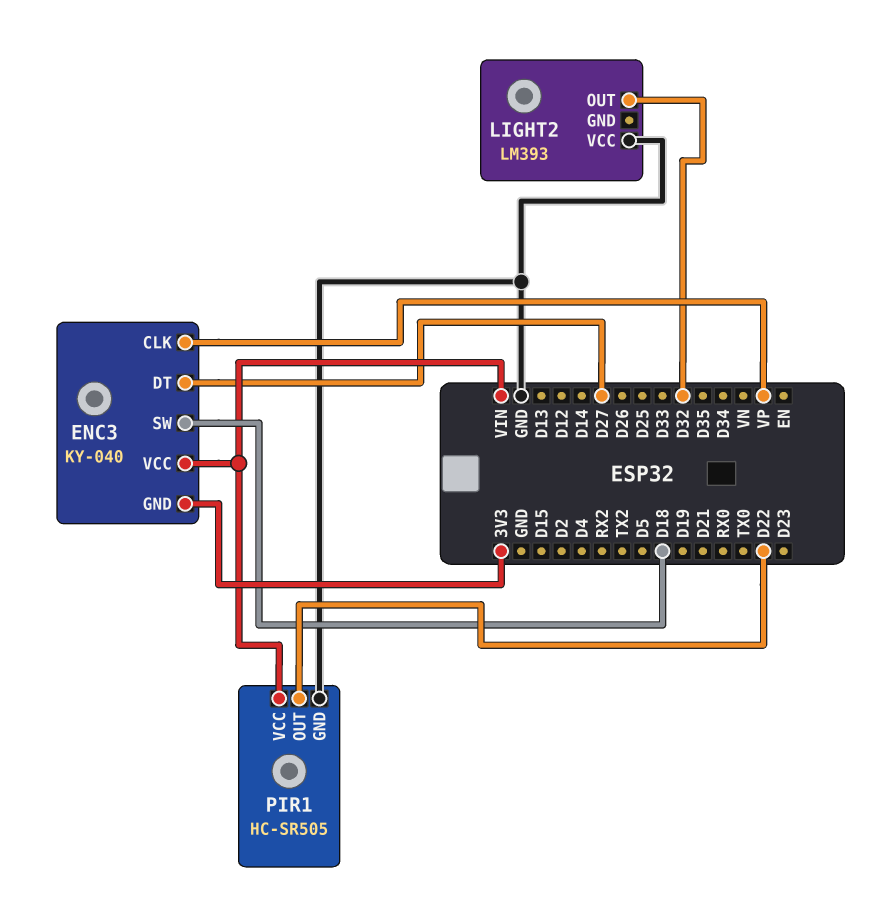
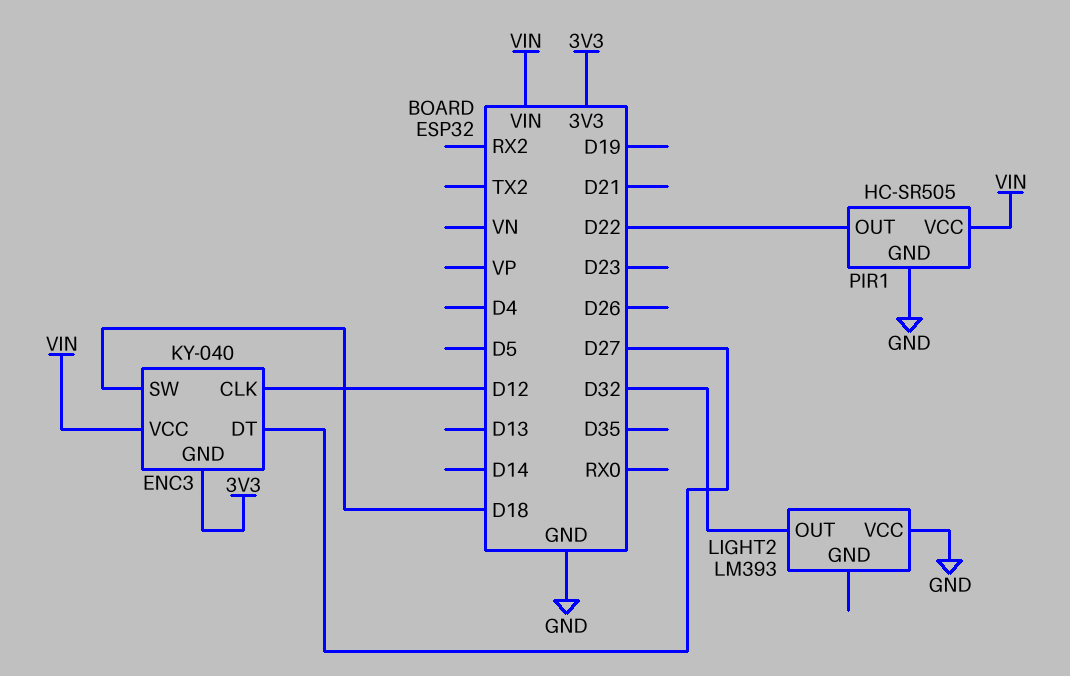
ENC3 pin CLK: VP -> D12

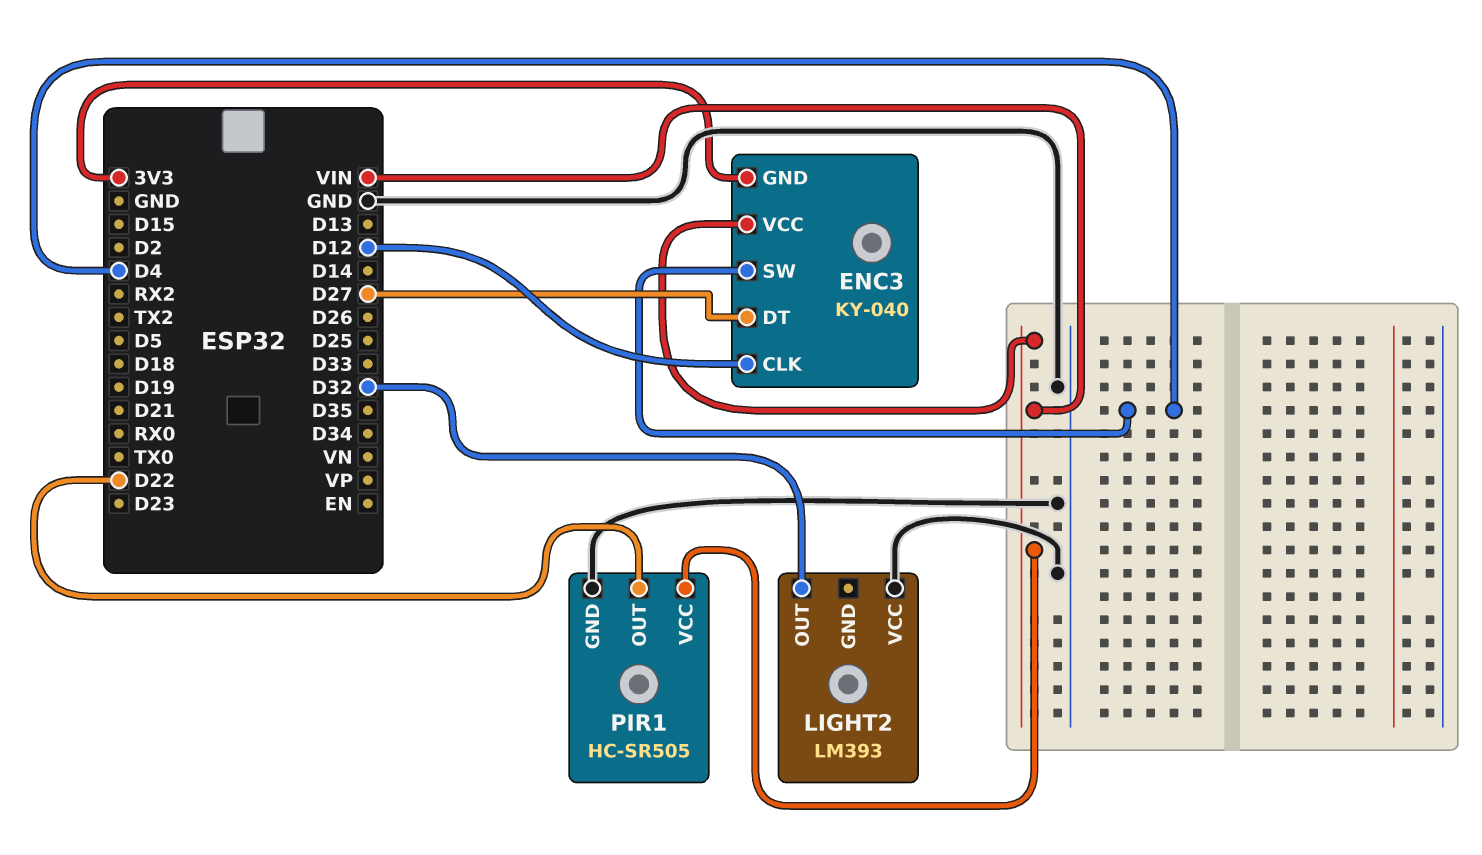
ENC3 pin SW: D18 -> D4

